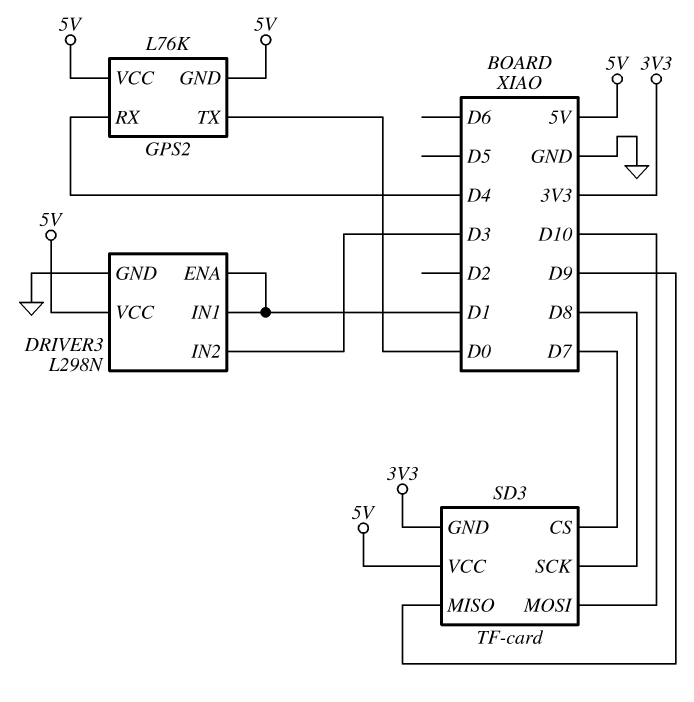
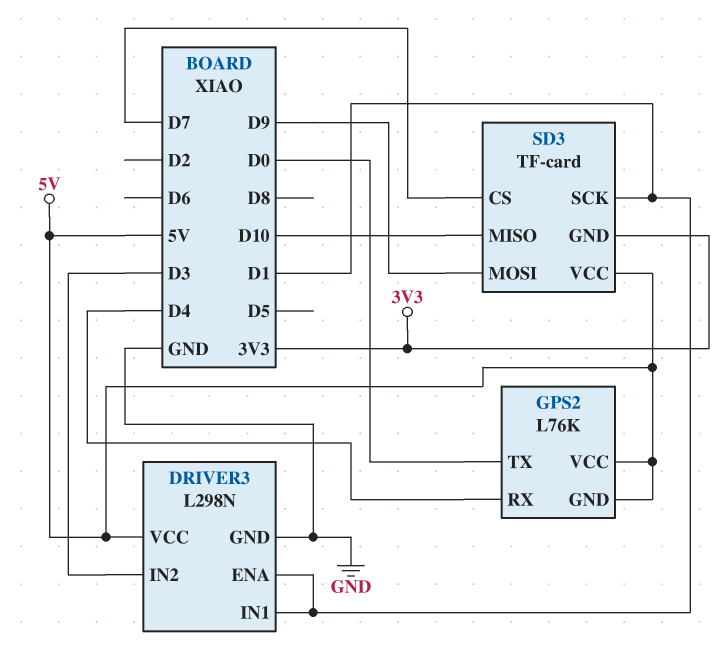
SD3 pin MISO: D9 -> D10
SD3 pin MOSI: D10 -> D9
SD3 pin SCK: D8 -> D1

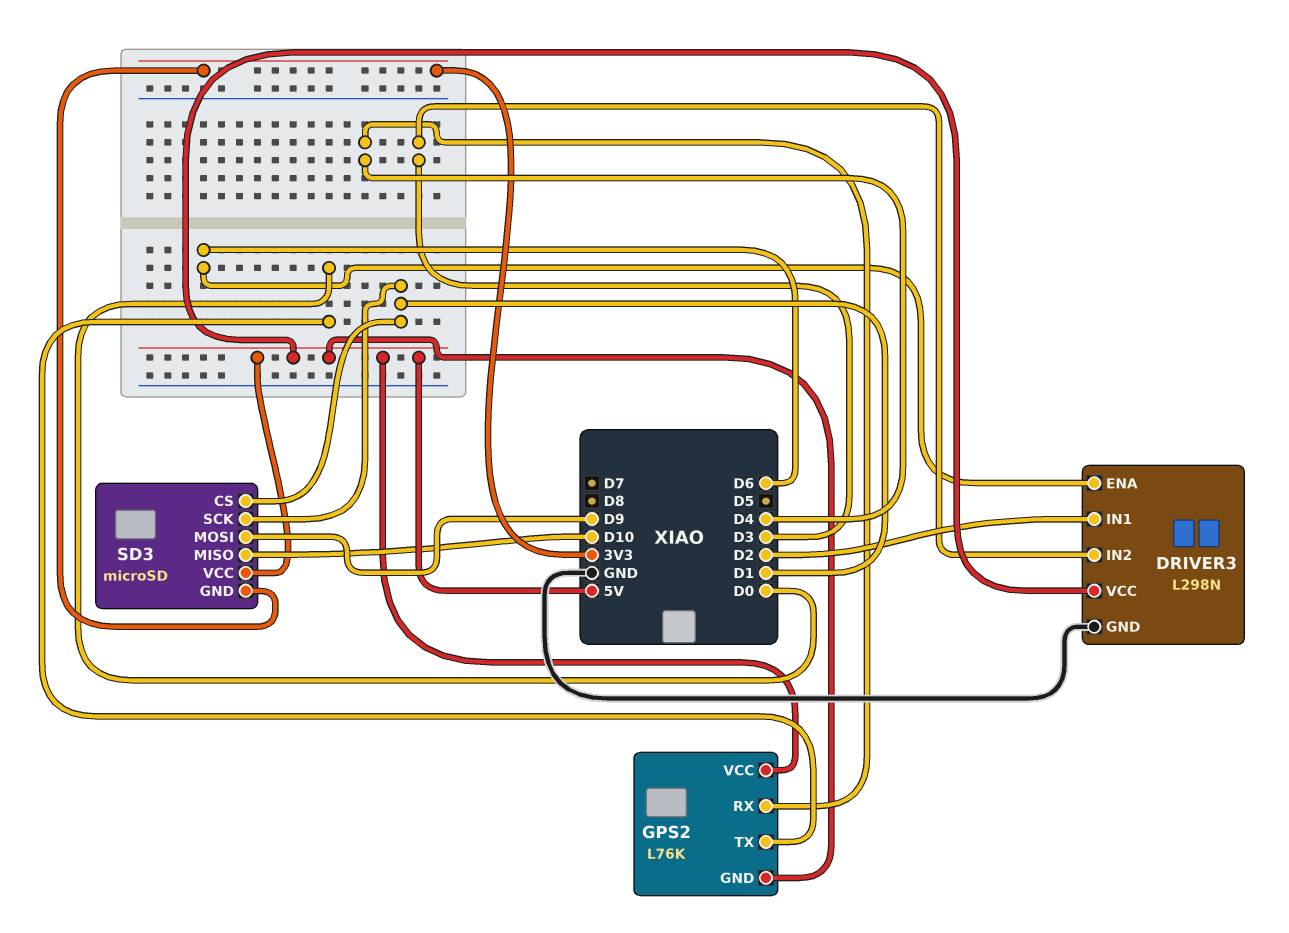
DRIVER3 pin ENA: D1 -> D6
DRIVER3 pin IN1: D1 -> D2
SD3: TF-card -> microSD
SD3 pin CS: D7 -> D1

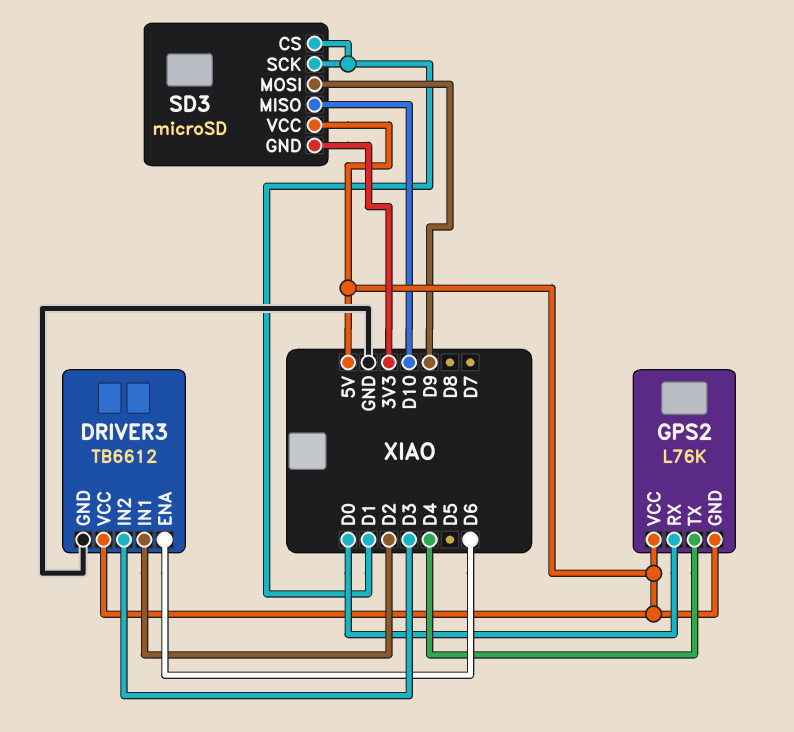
DRIVER3: L298N -> TB6612
GPS2 pin RX: D4 -> D0
GPS2 pin TX: D0 -> D4

